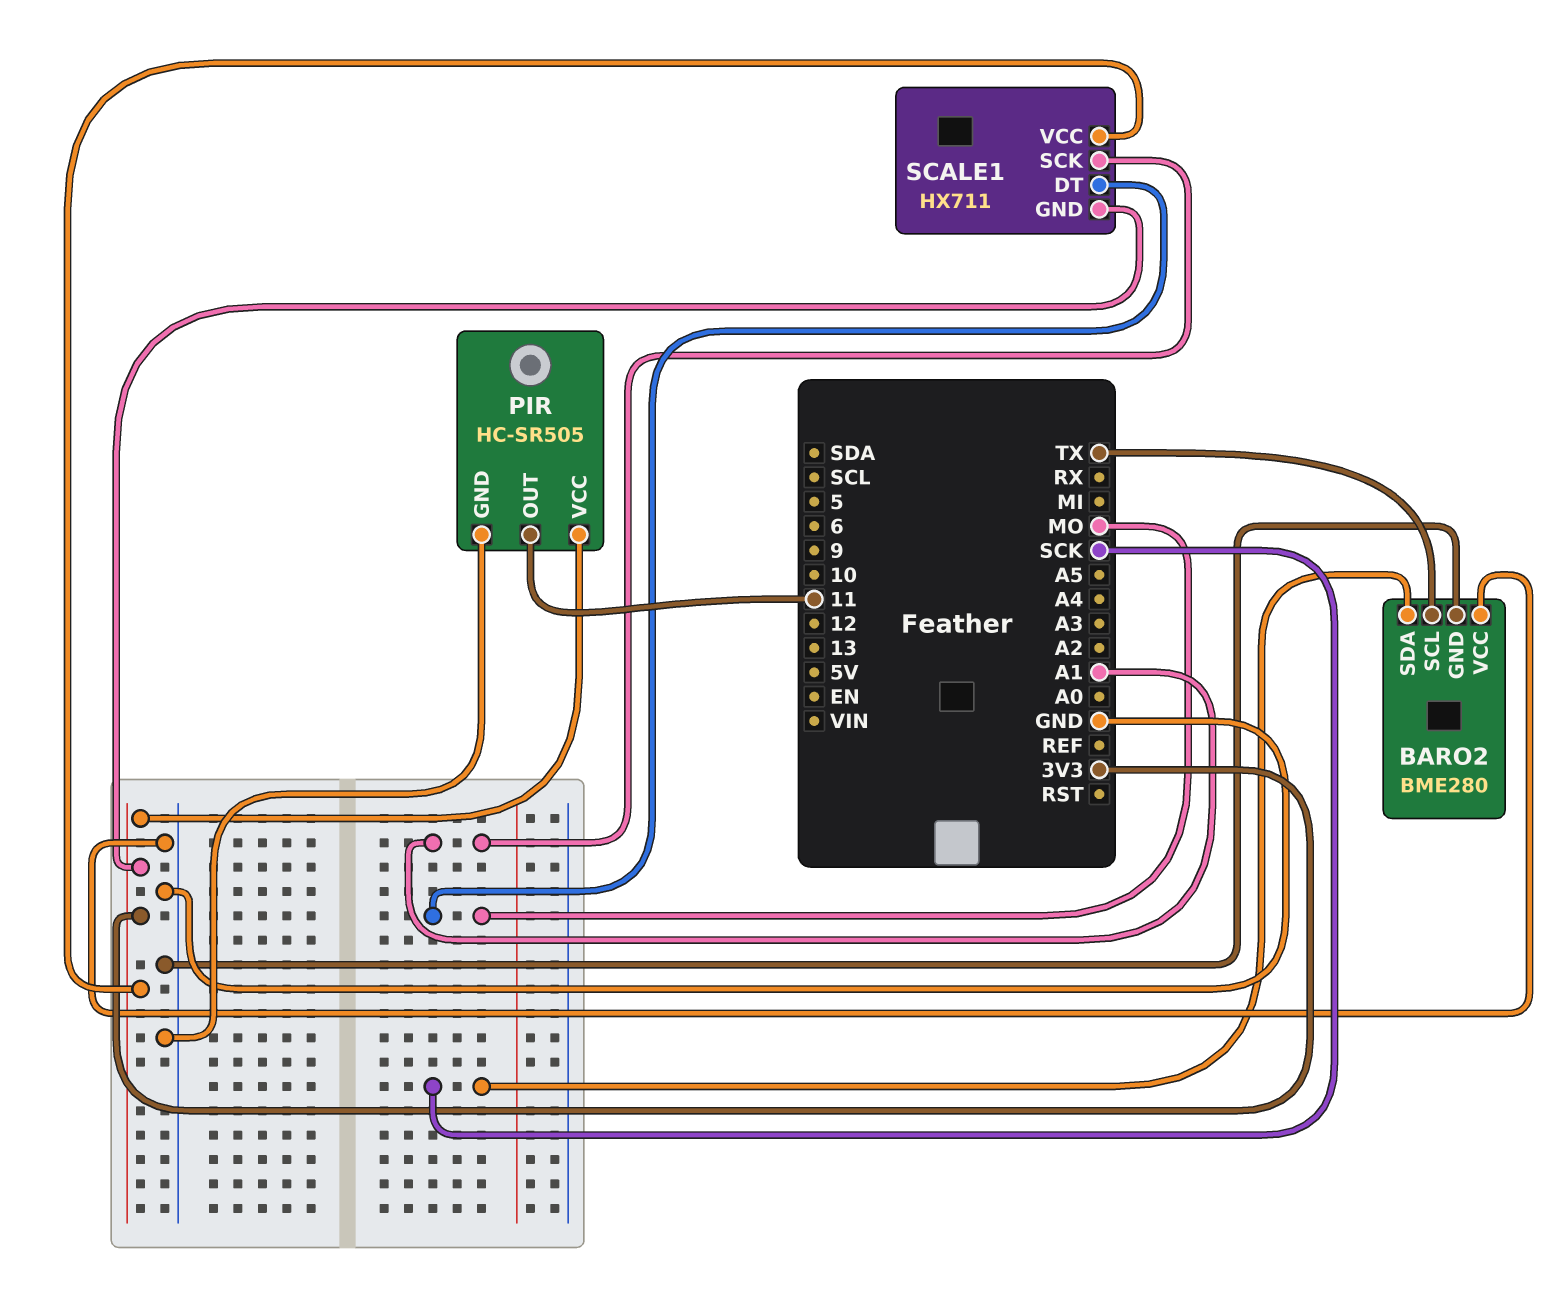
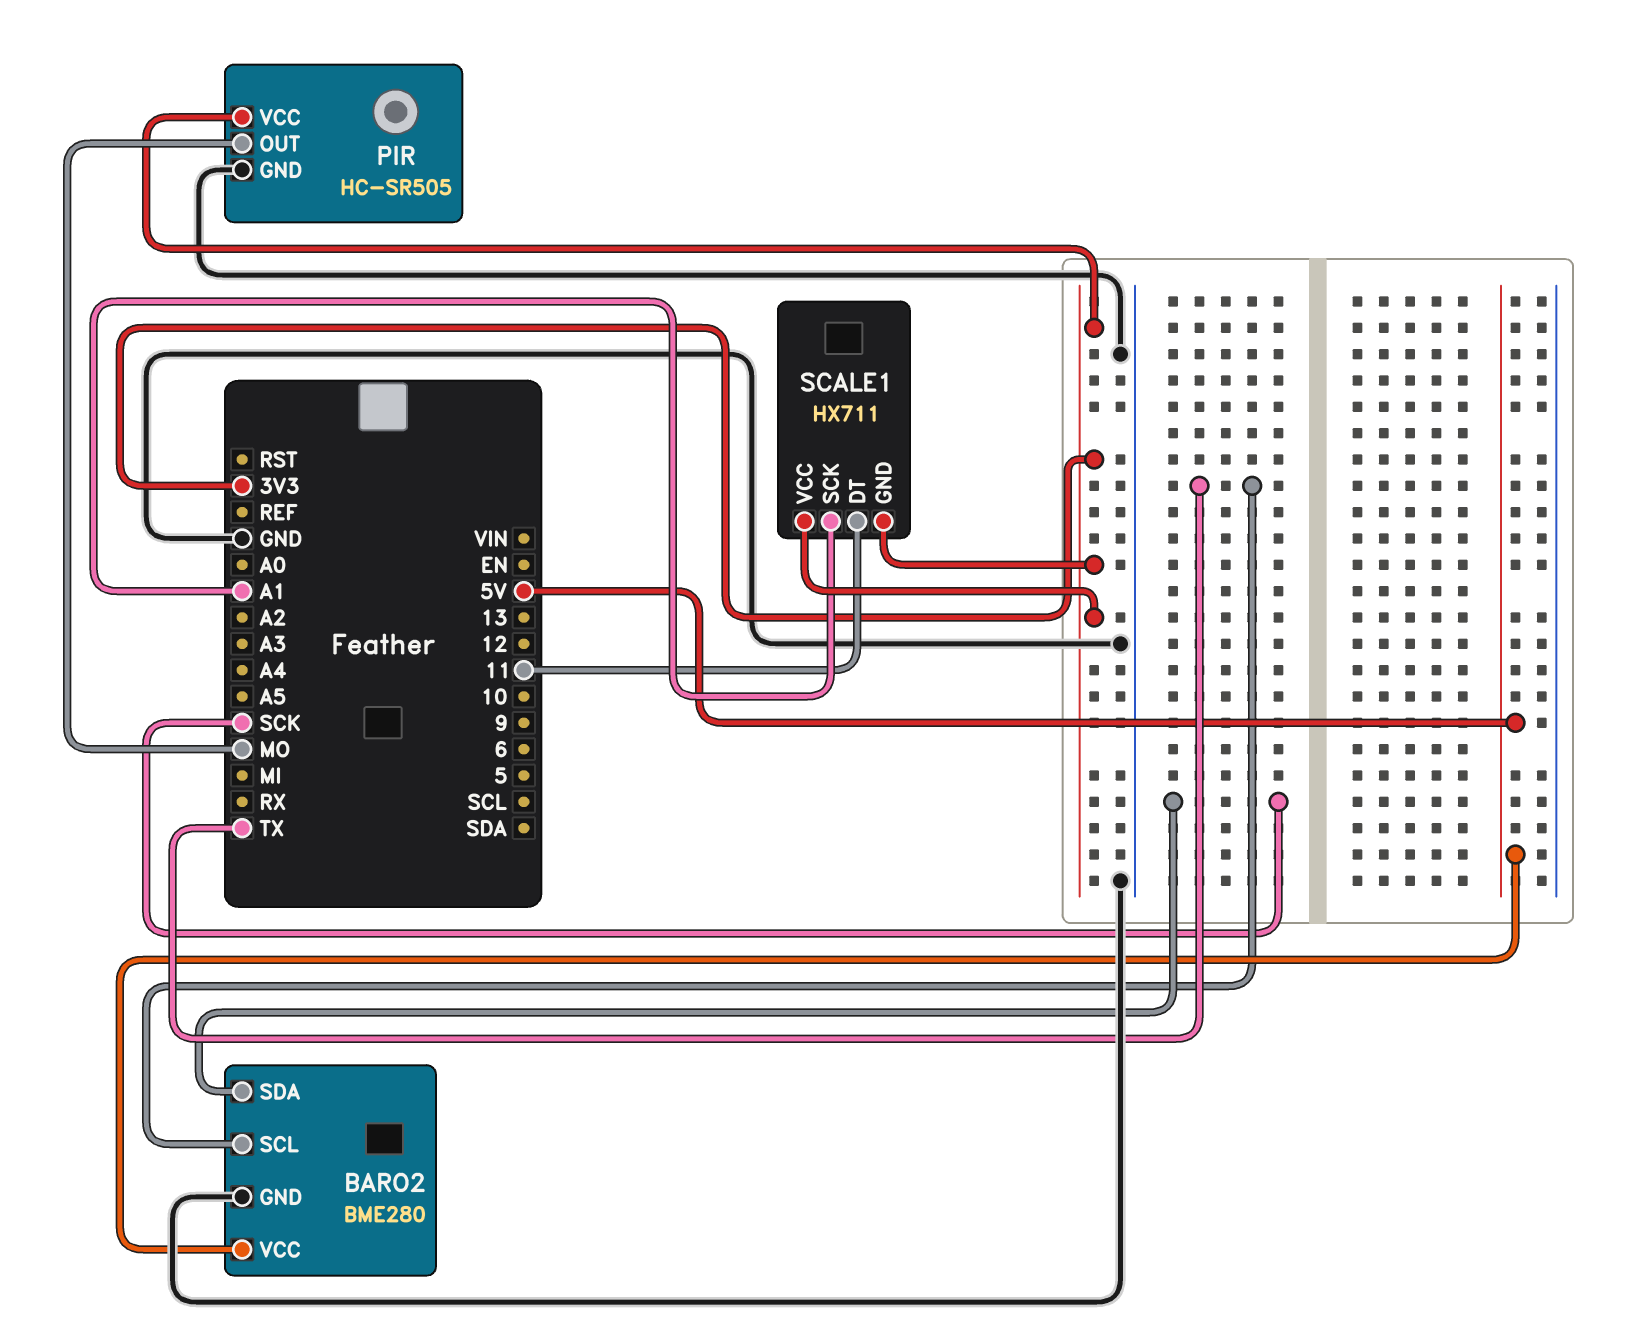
BARO2 pin VCC: GND -> 5V
PIR pin OUT: 11 -> MO
SCALE1 pin DT: MO -> 11

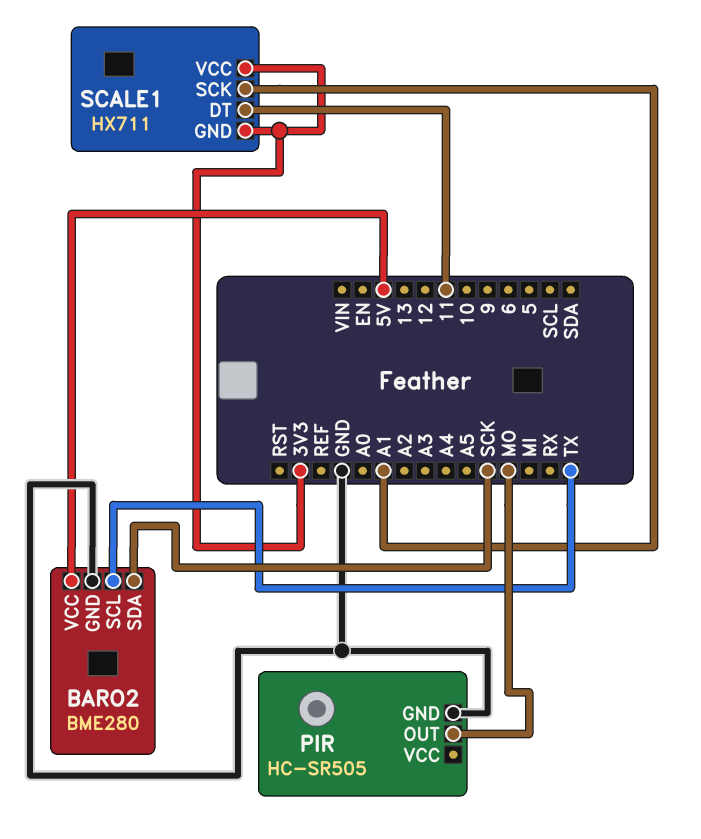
PIR pin VCC: 3V3 -> none

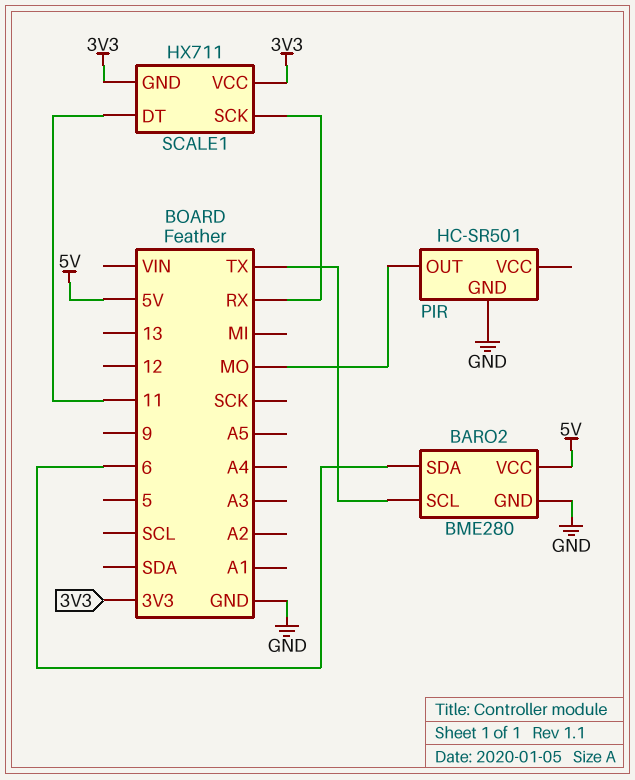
BARO2 pin SDA: SCK -> 6
PIR: HC-SR505 -> HC-SR501
SCALE1 pin SCK: A1 -> RX

